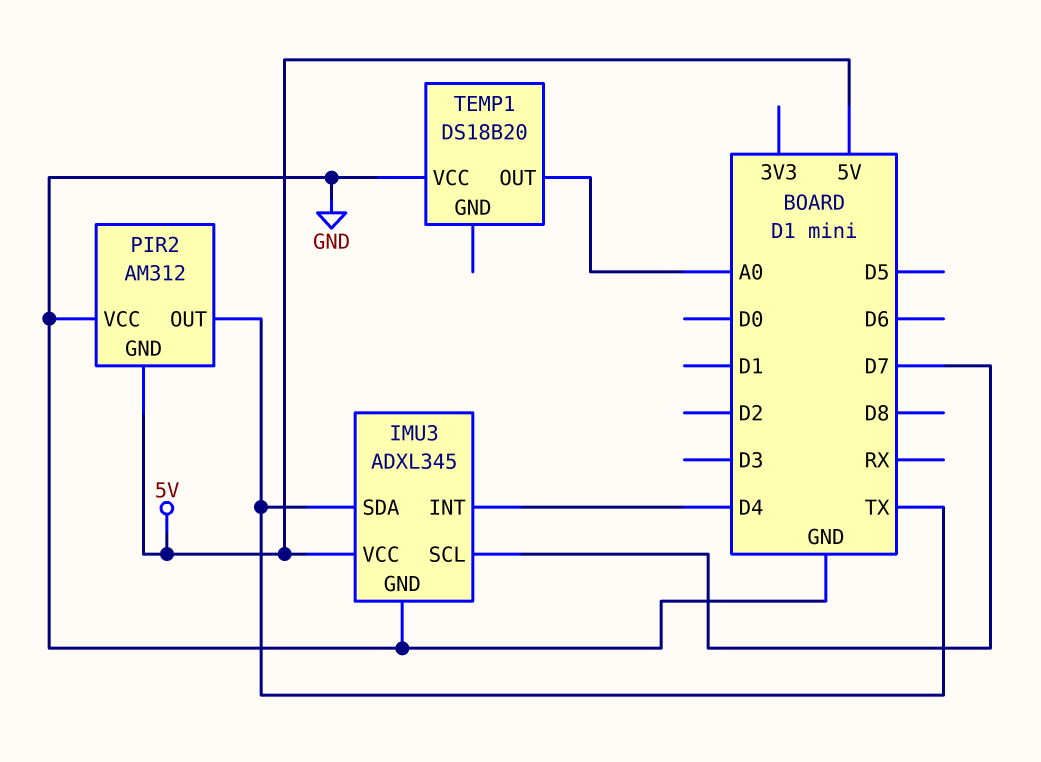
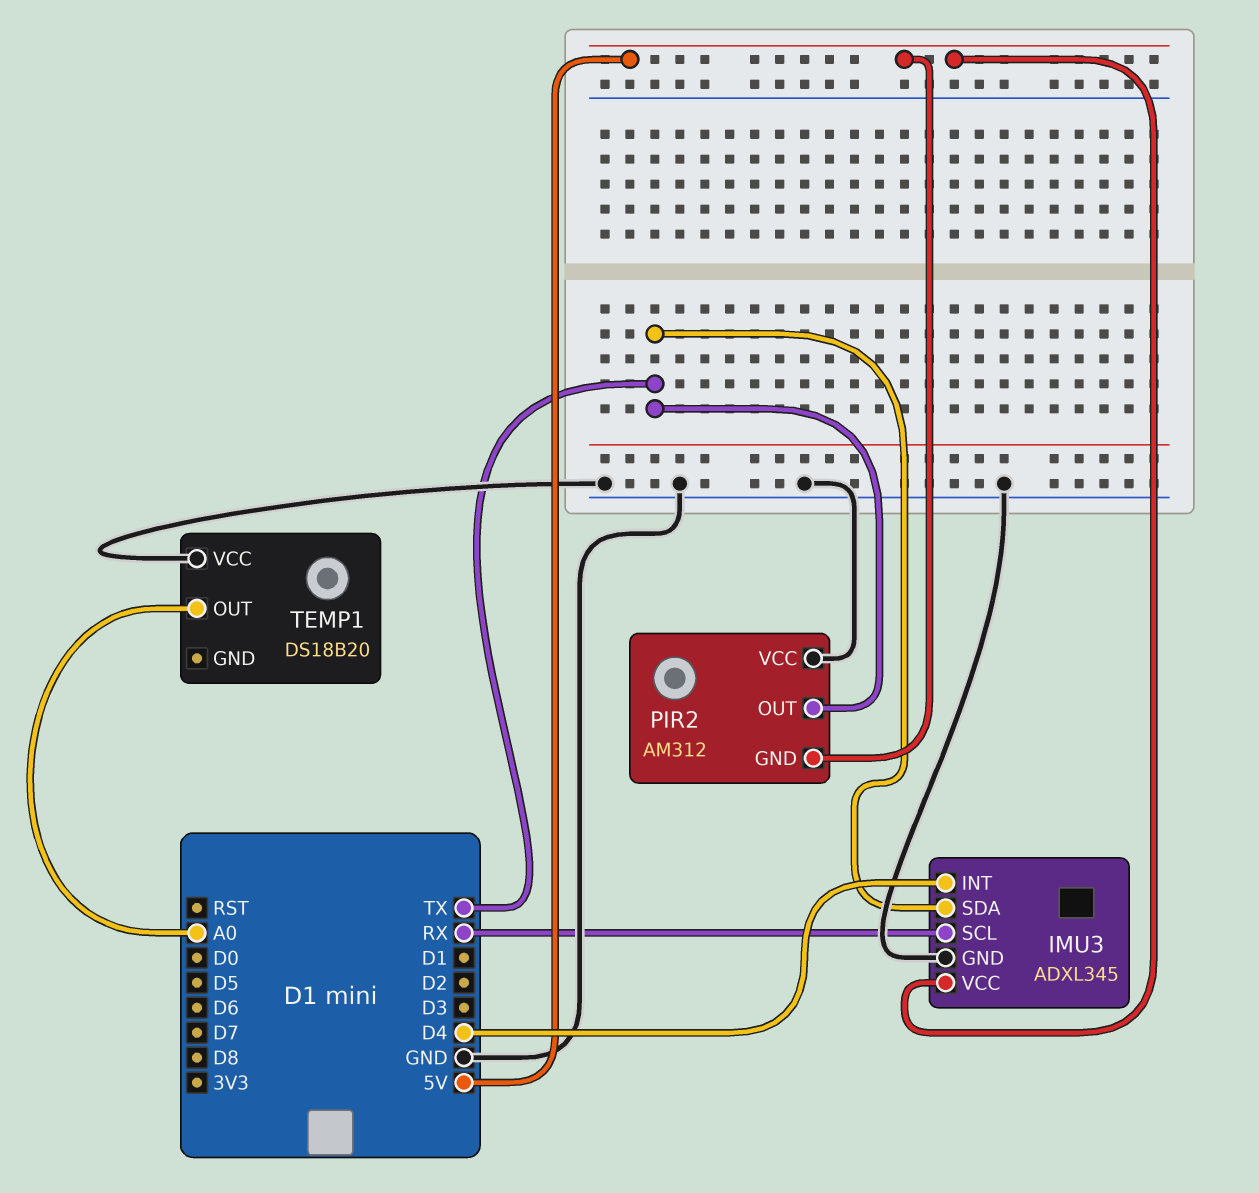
IMU3 pin SCL: D7 -> RX

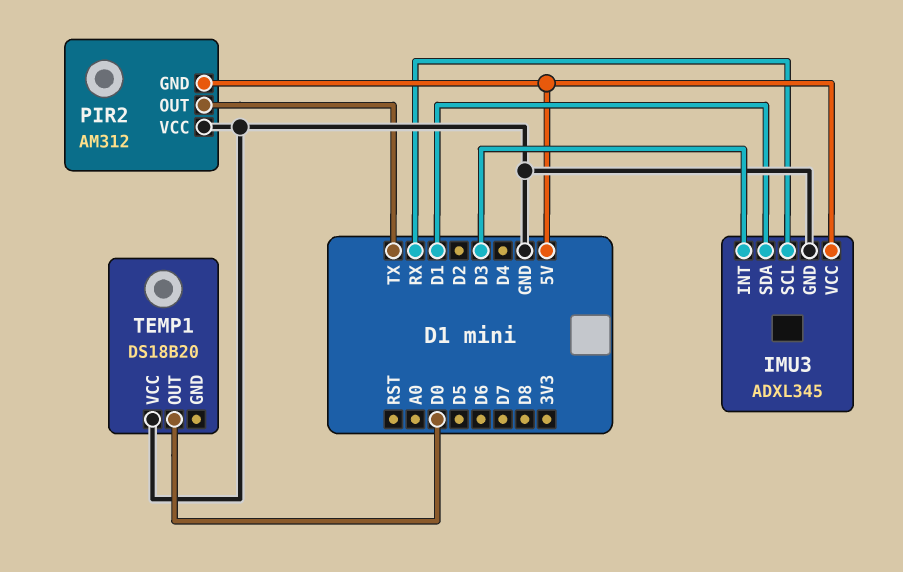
IMU3 pin INT: D4 -> D3
IMU3 pin SDA: TX -> D1
TEMP1 pin OUT: A0 -> D0

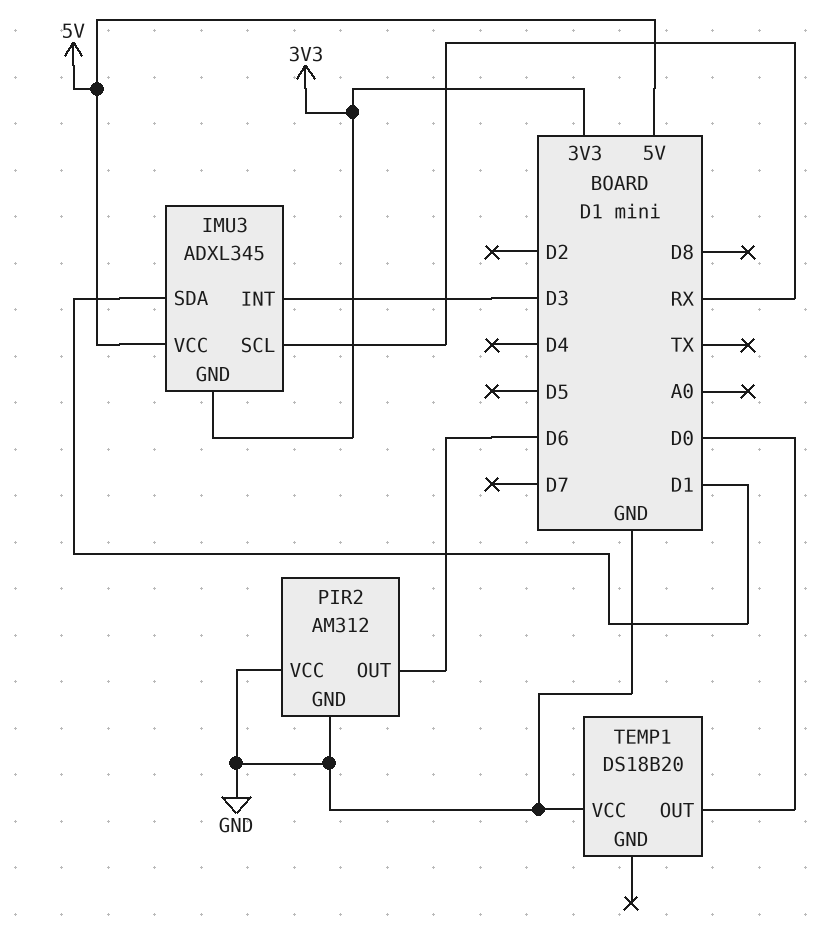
IMU3 pin GND: GND -> 3V3
PIR2 pin GND: 5V -> GND
PIR2 pin OUT: TX -> D6

